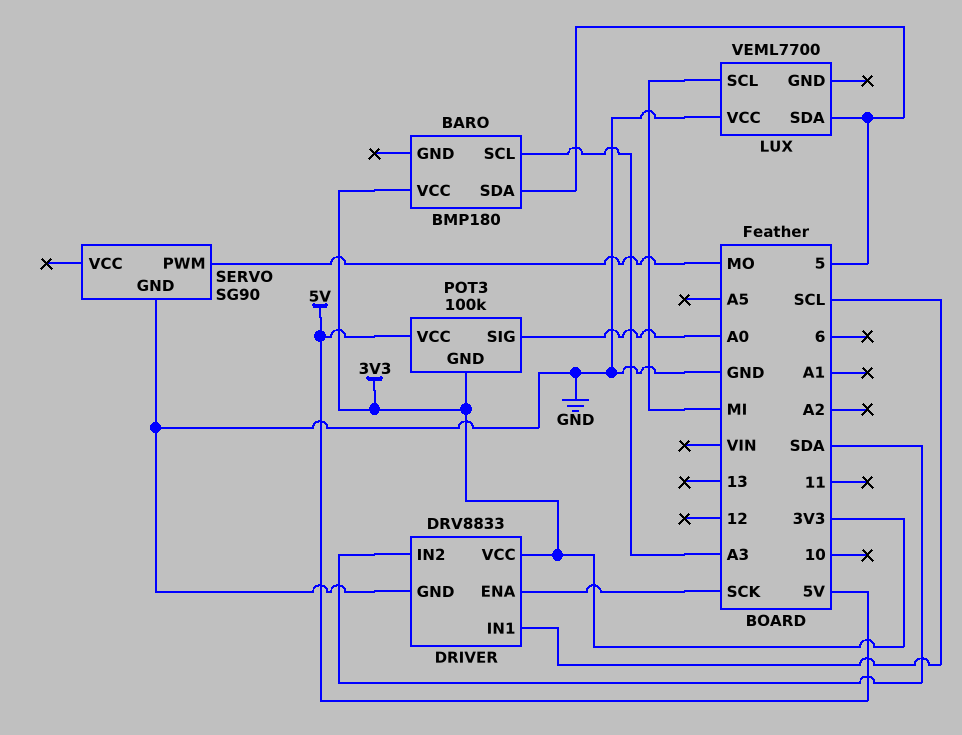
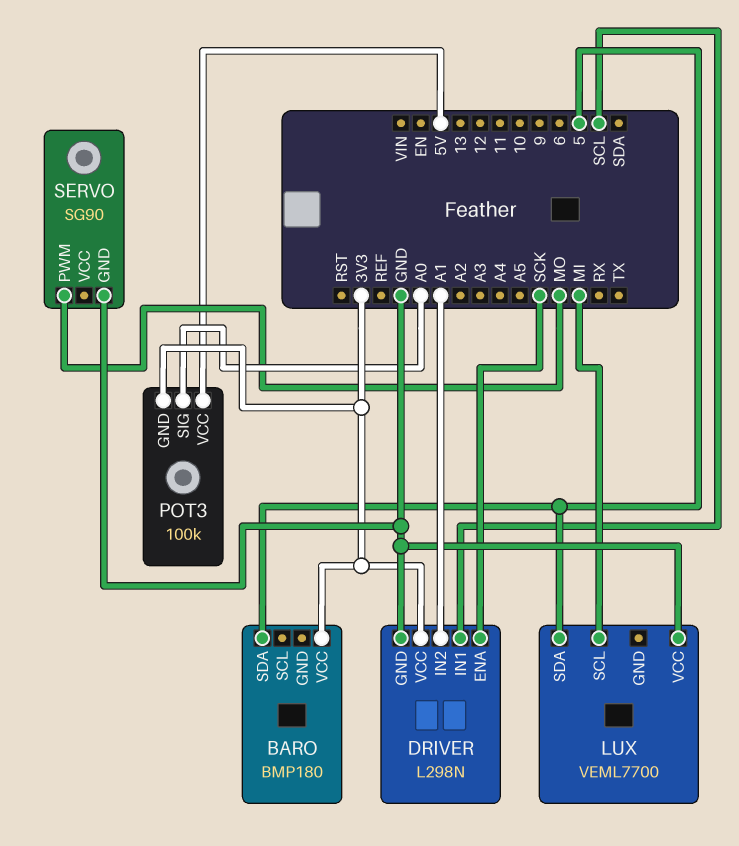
BARO pin SCL: A3 -> none
DRIVER: DRV8833 -> L298N
DRIVER pin IN2: SDA -> A1

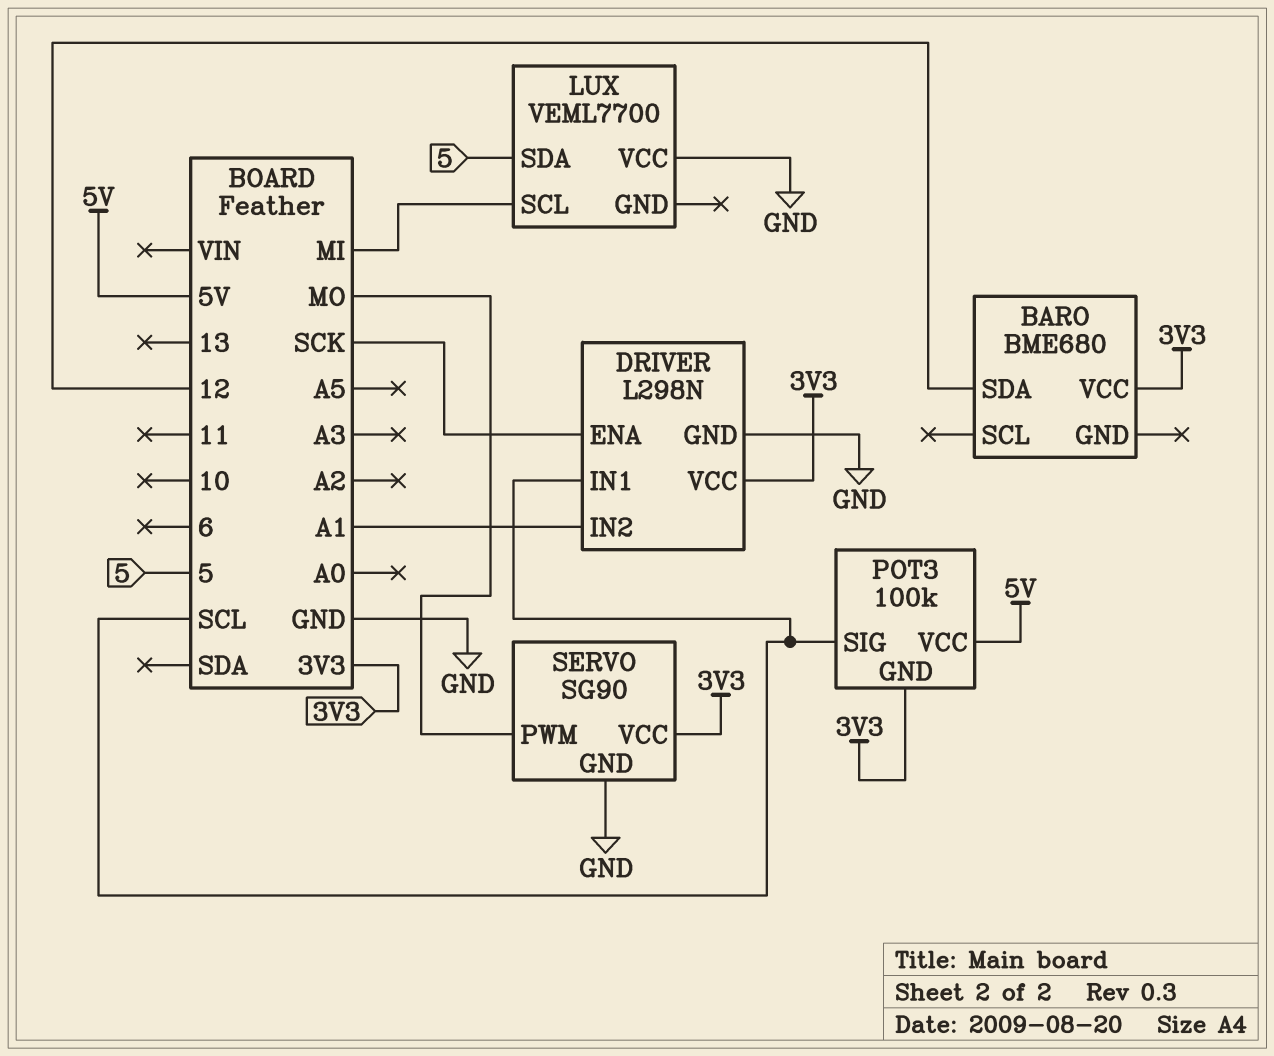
BARO: BMP180 -> BME680
BARO pin SDA: 5 -> 12
POT3 pin SIG: A0 -> SCL
SERVO pin VCC: none -> 3V3

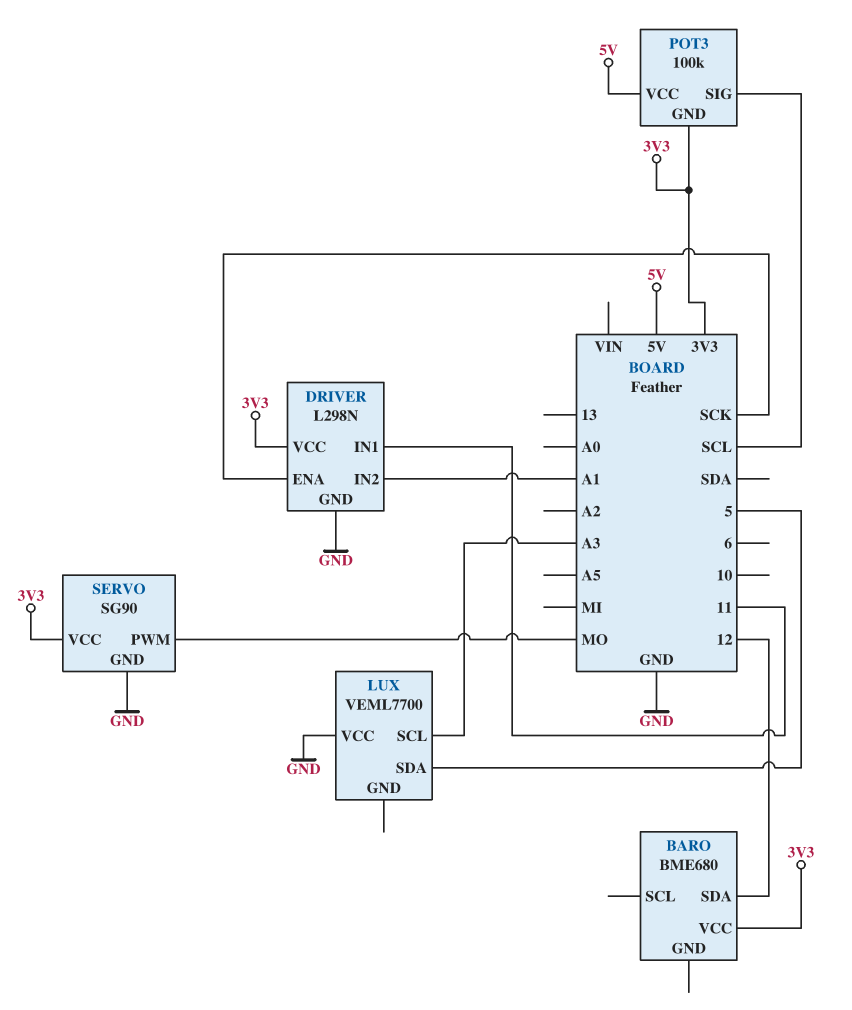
DRIVER pin IN1: SCL -> 11
LUX pin SCL: MI -> A3

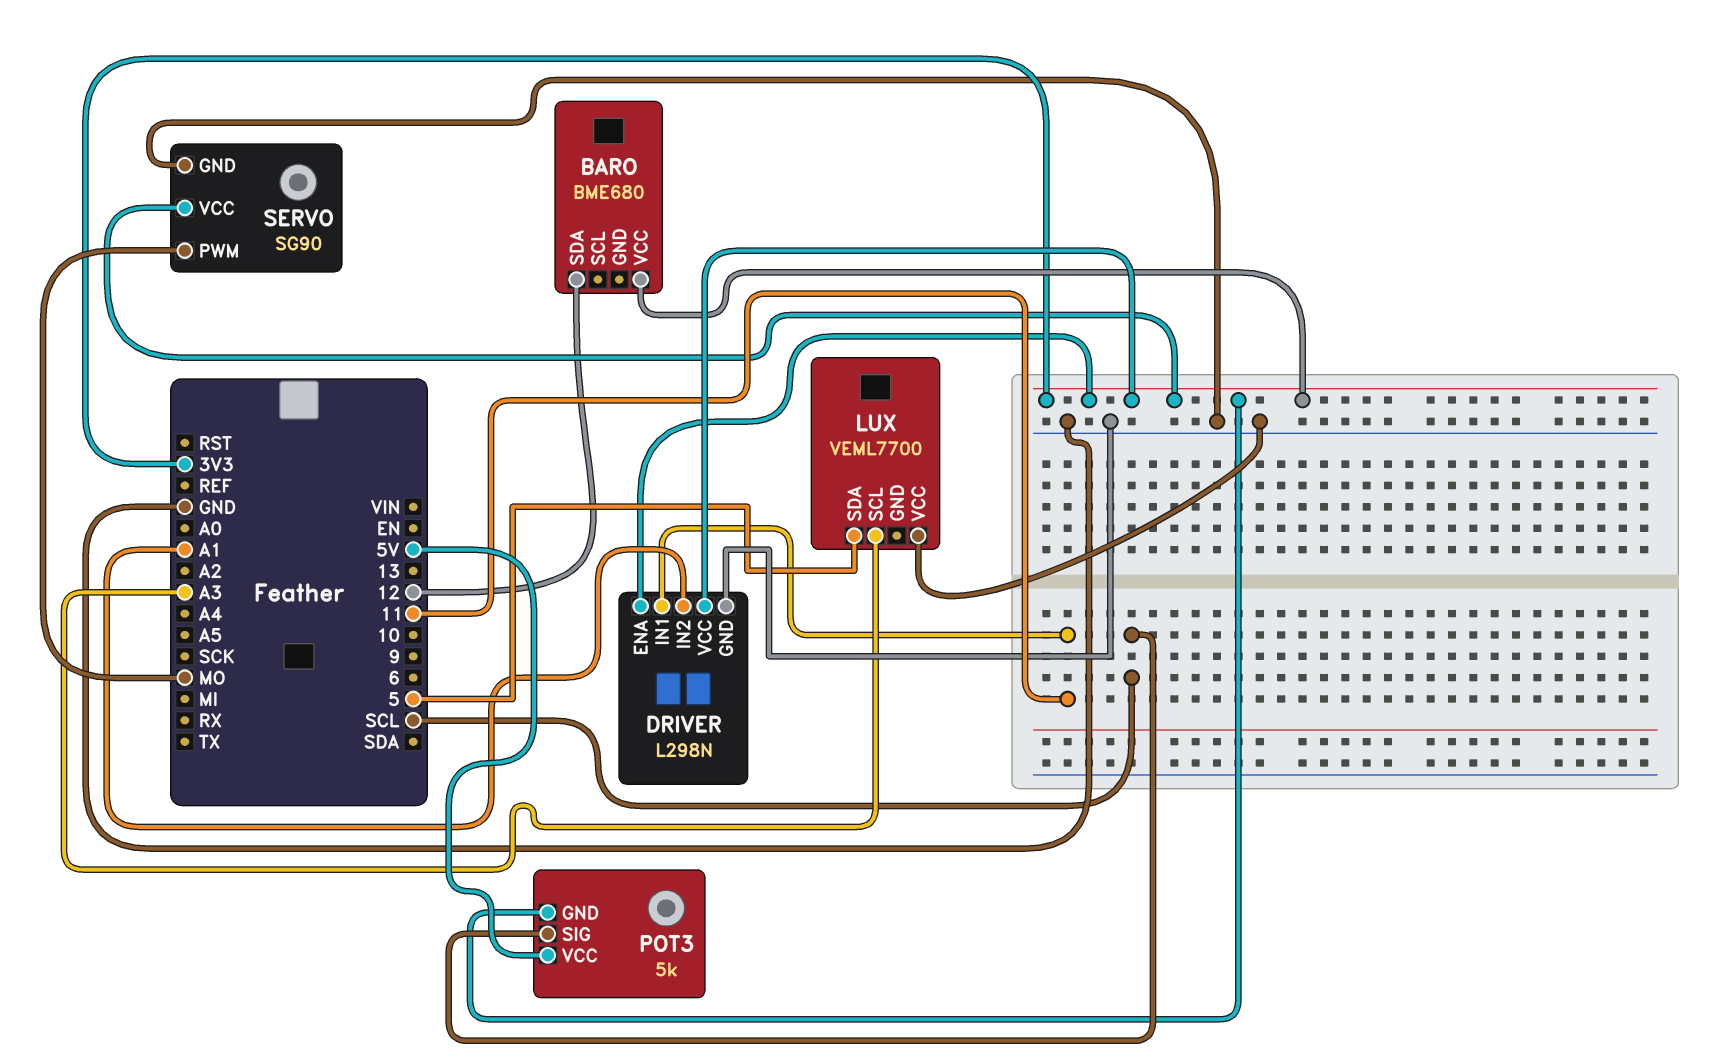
DRIVER pin ENA: SCK -> 3V3
POT3: 100k -> 5k

